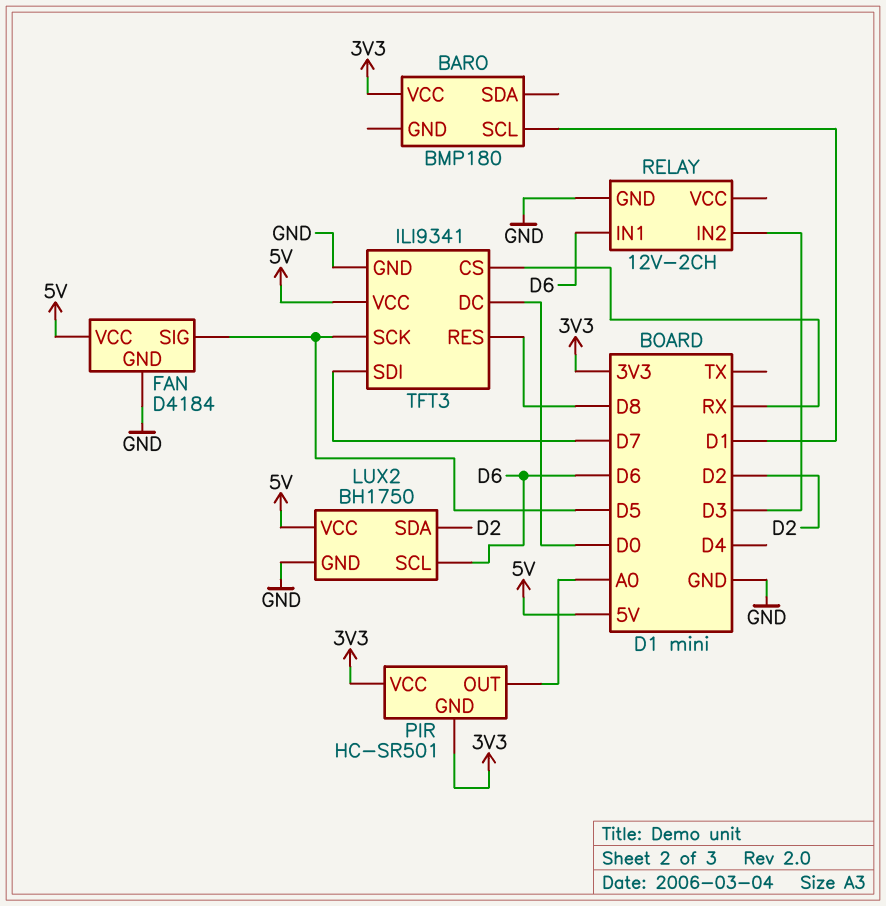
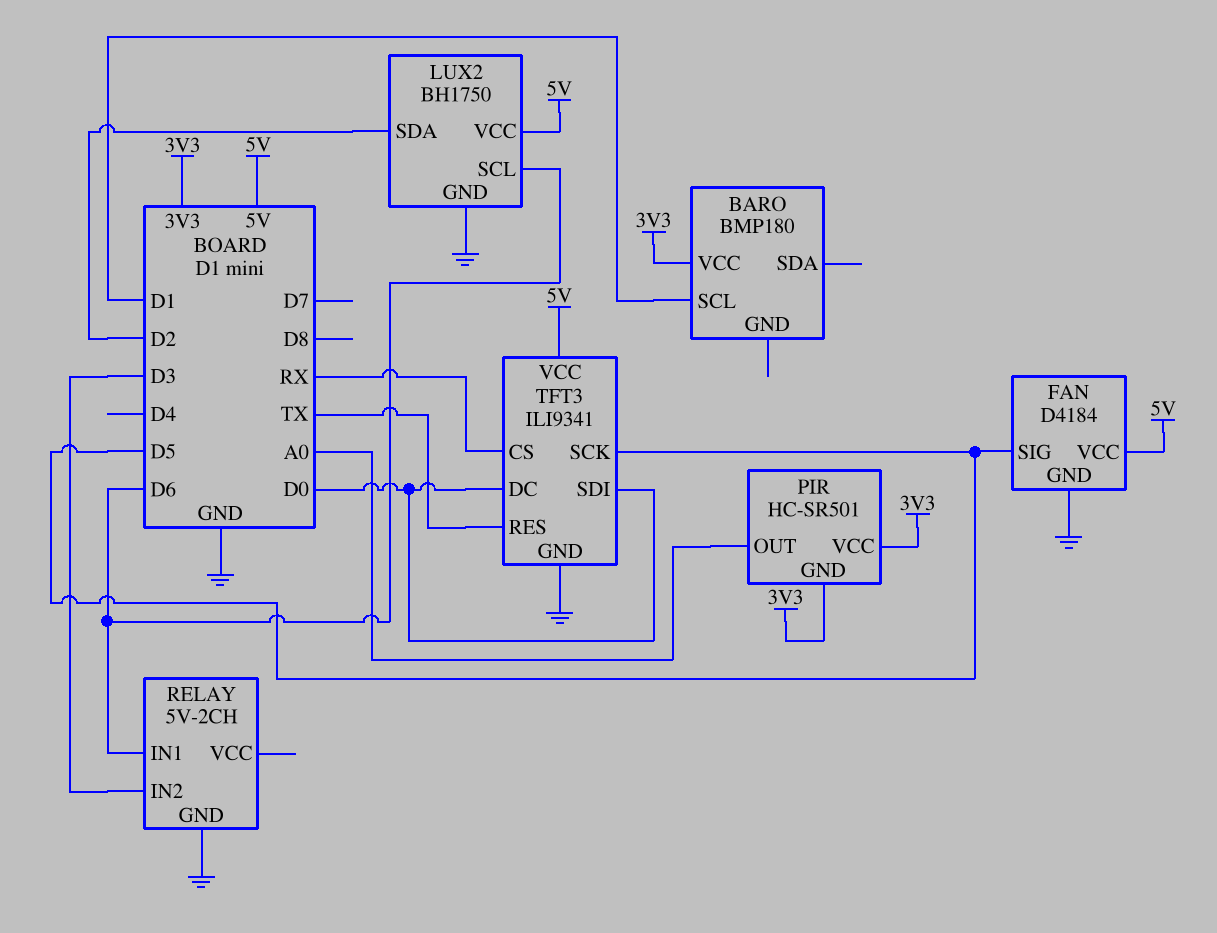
RELAY: 12V-2CH -> 5V-2CH
TFT3 pin RES: D8 -> TX
TFT3 pin SDI: D7 -> D0

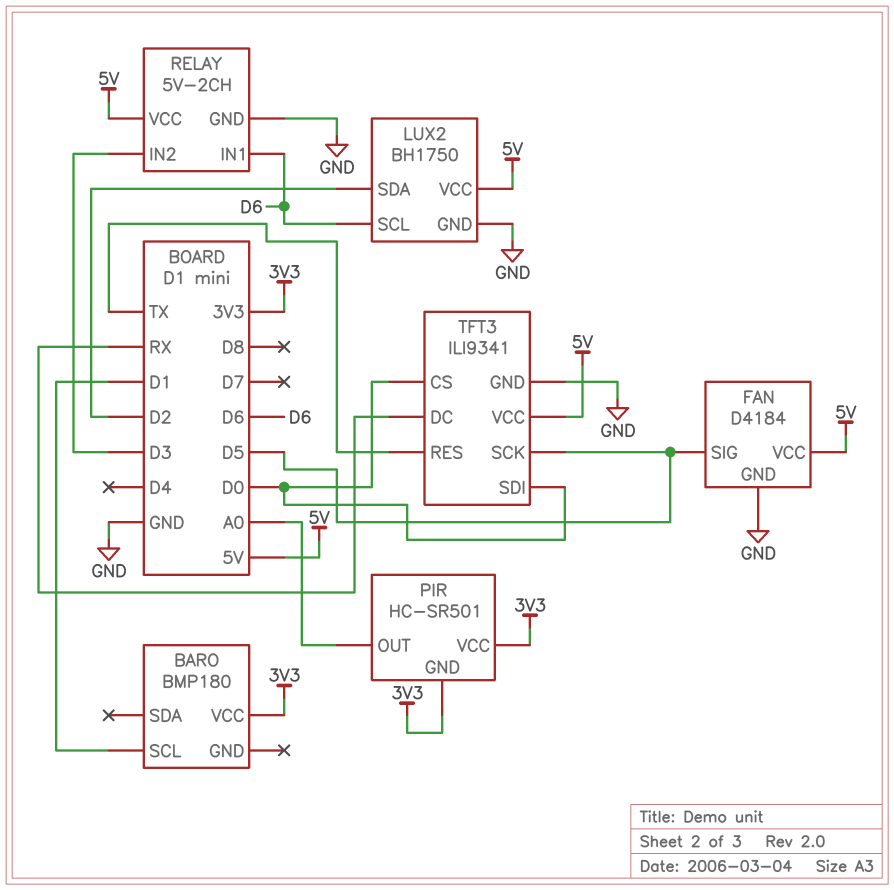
RELAY pin VCC: none -> 5V
TFT3 pin CS: RX -> D0
TFT3 pin DC: D0 -> RX

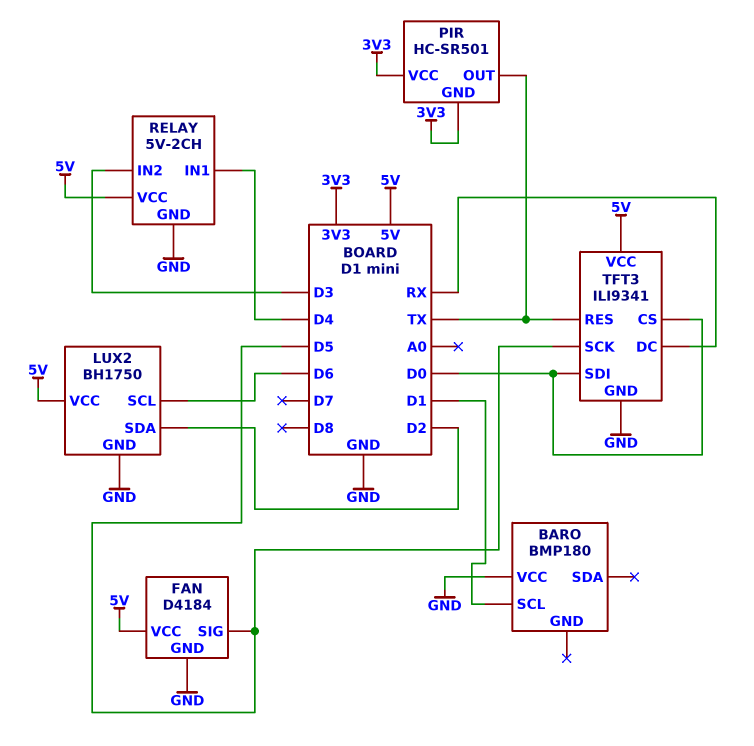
BARO pin VCC: 3V3 -> GND
PIR pin OUT: A0 -> TX
RELAY pin IN1: D6 -> D4

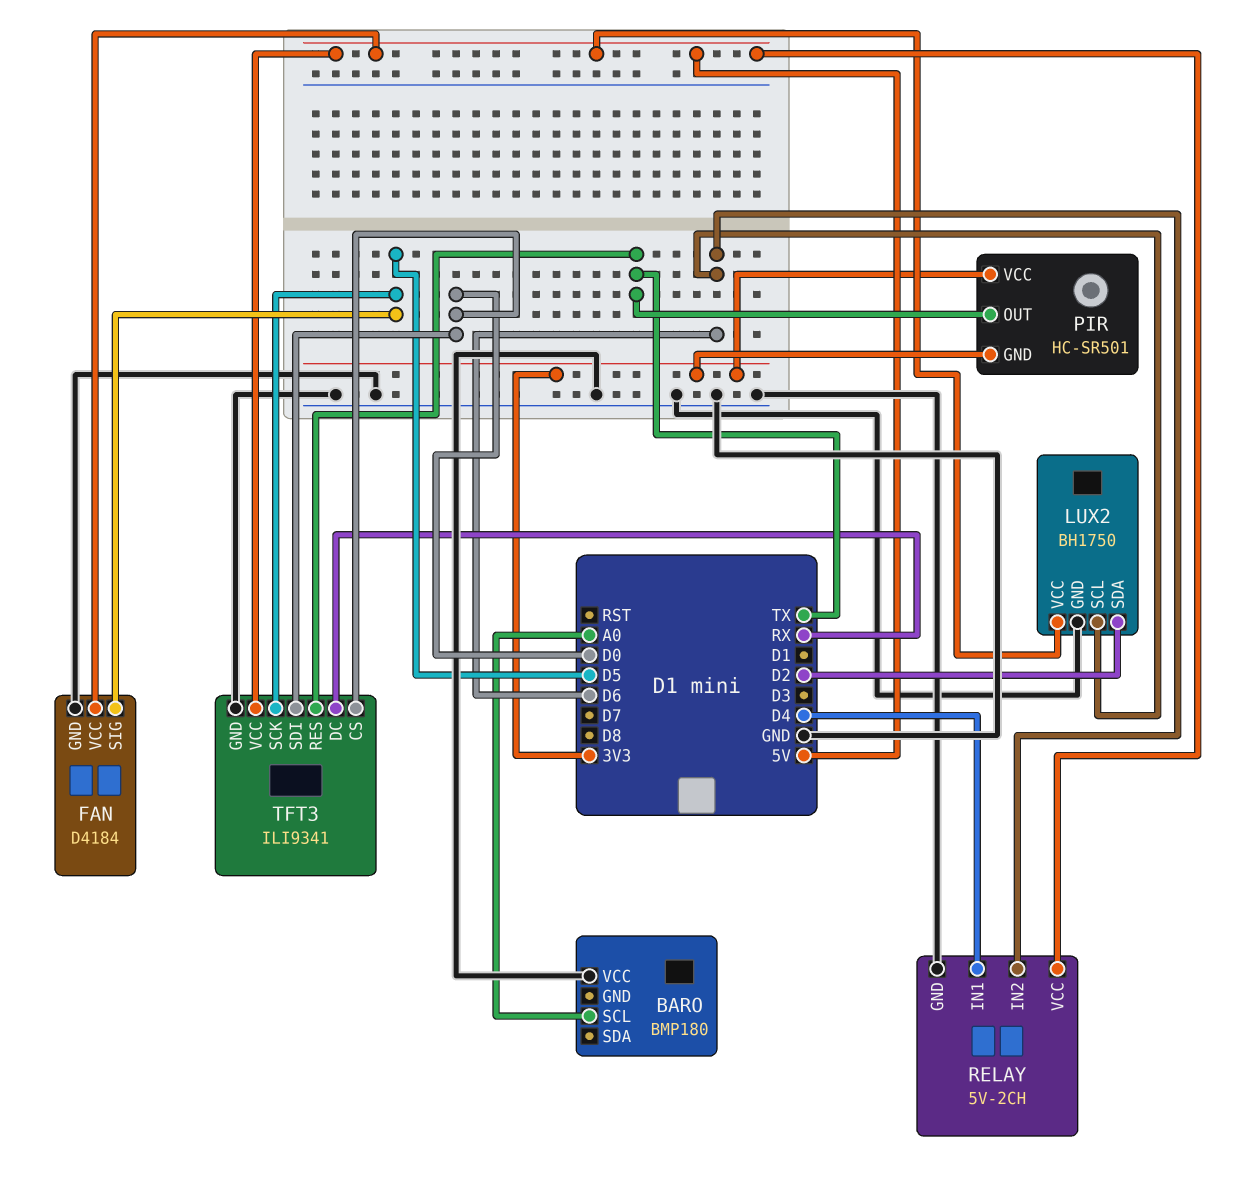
BARO pin SCL: D1 -> A0
RELAY pin IN2: D3 -> D6

